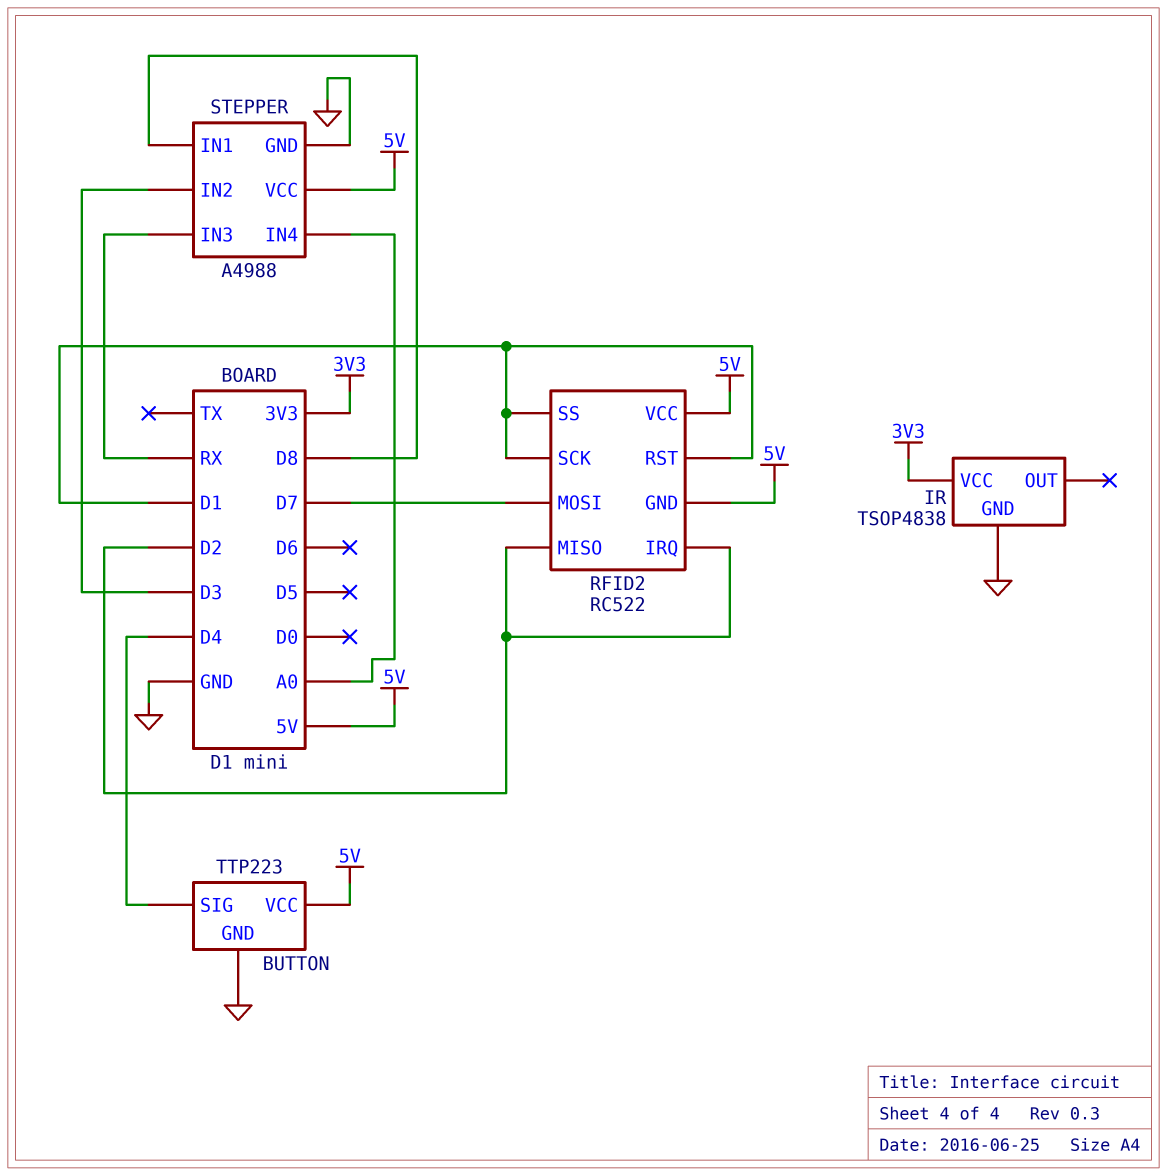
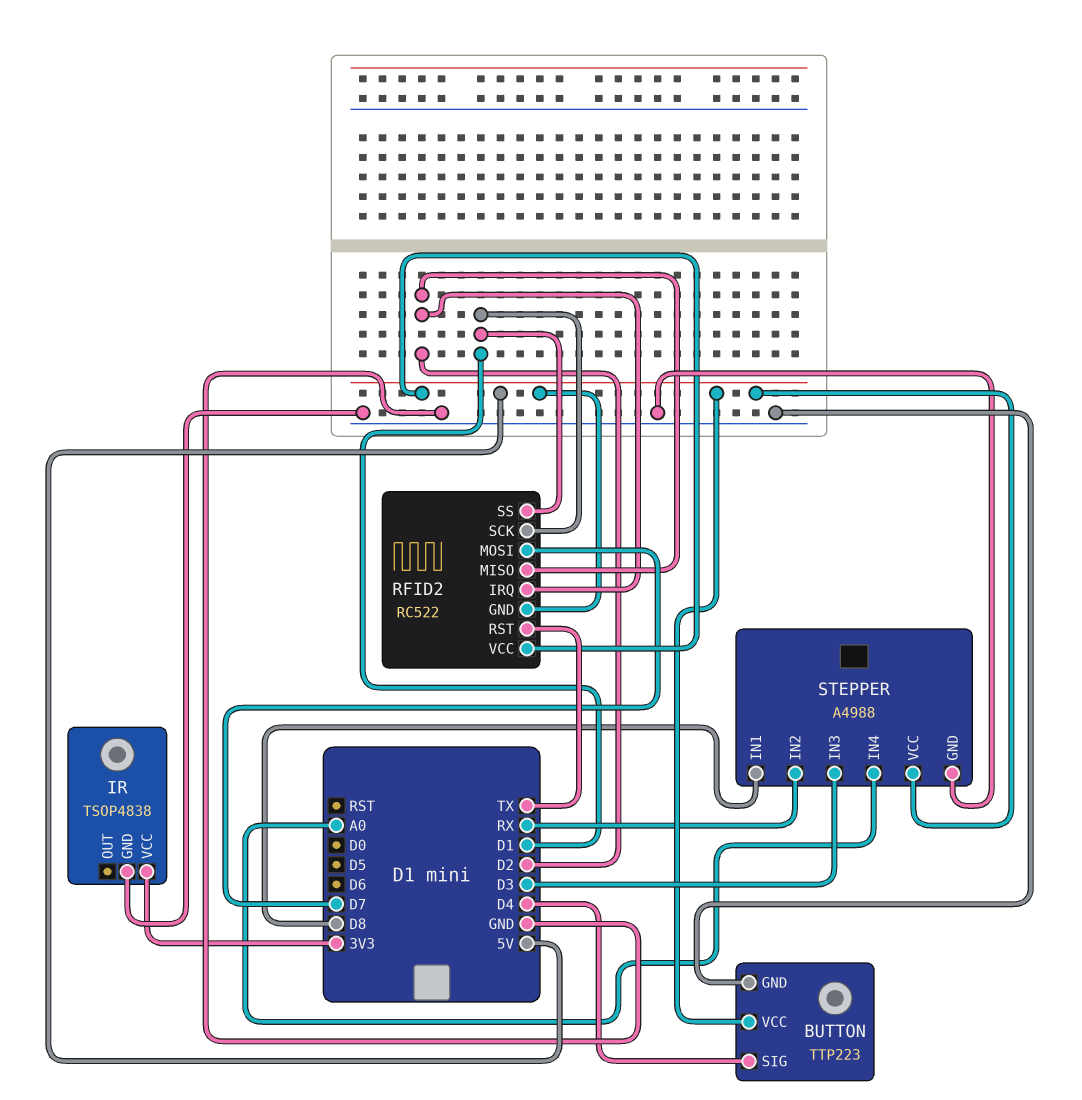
RFID2 pin RST: D1 -> TX
STEPPER pin IN2: D3 -> RX
STEPPER pin IN3: RX -> D3

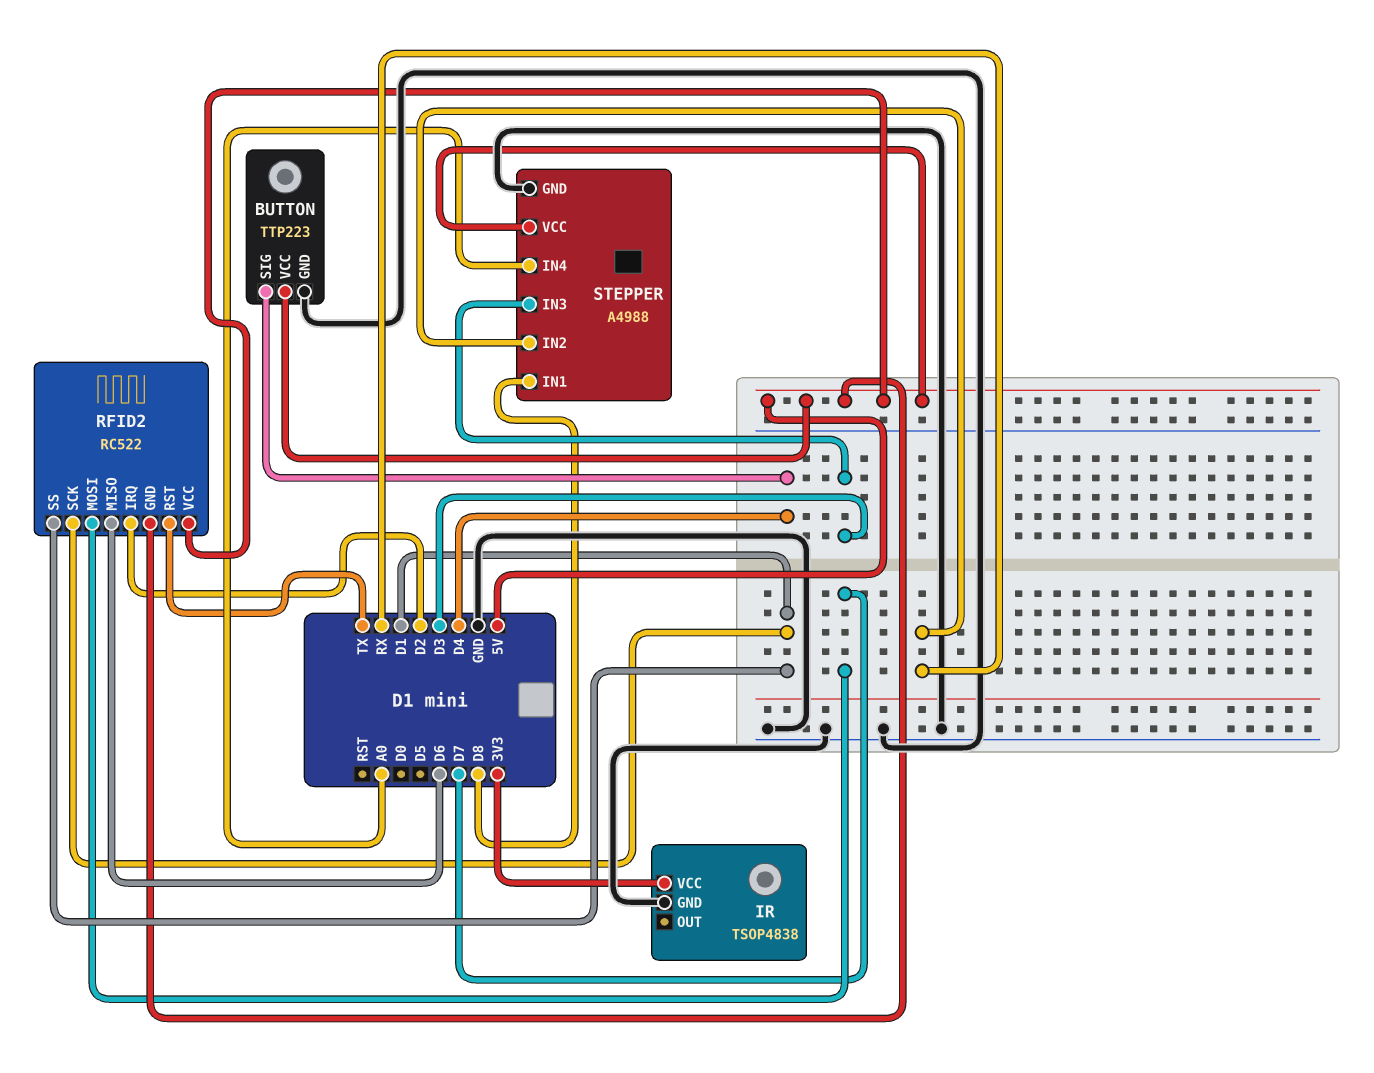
RFID2 pin MISO: D2 -> D6

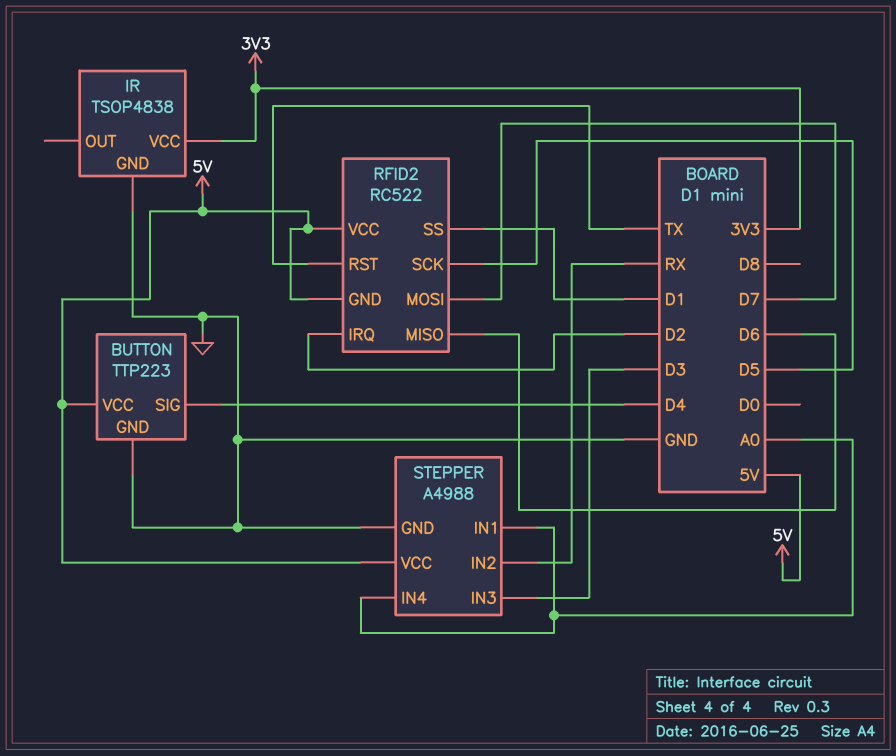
RFID2 pin SCK: D1 -> D5
STEPPER pin IN1: D8 -> A0

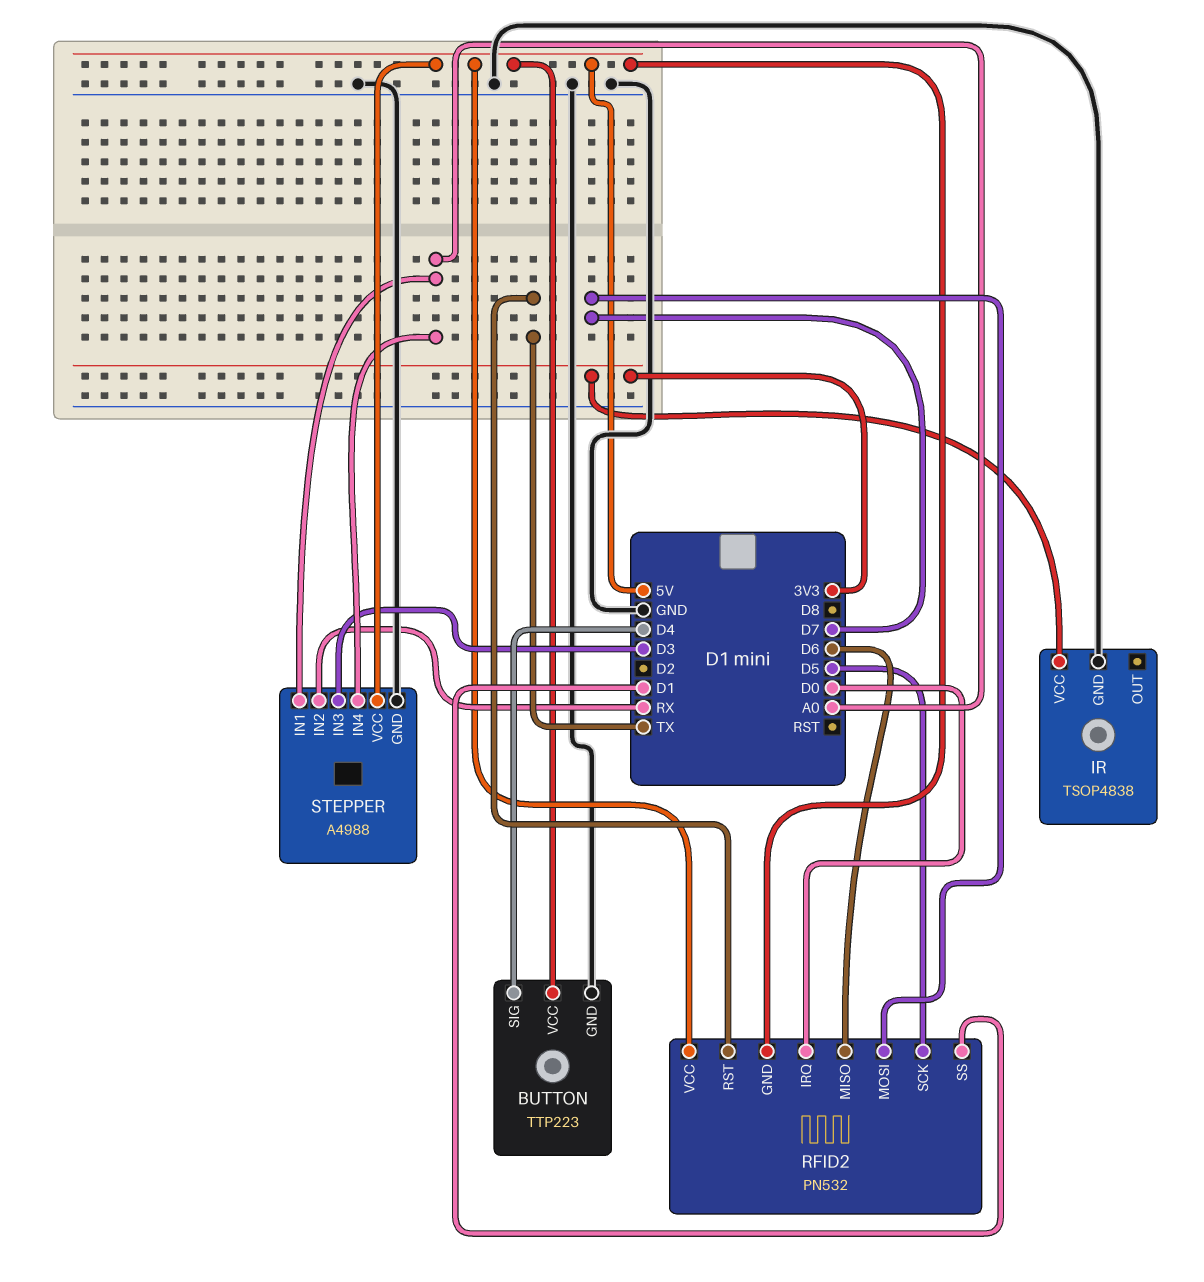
RFID2: RC522 -> PN532
RFID2 pin IRQ: D2 -> D0

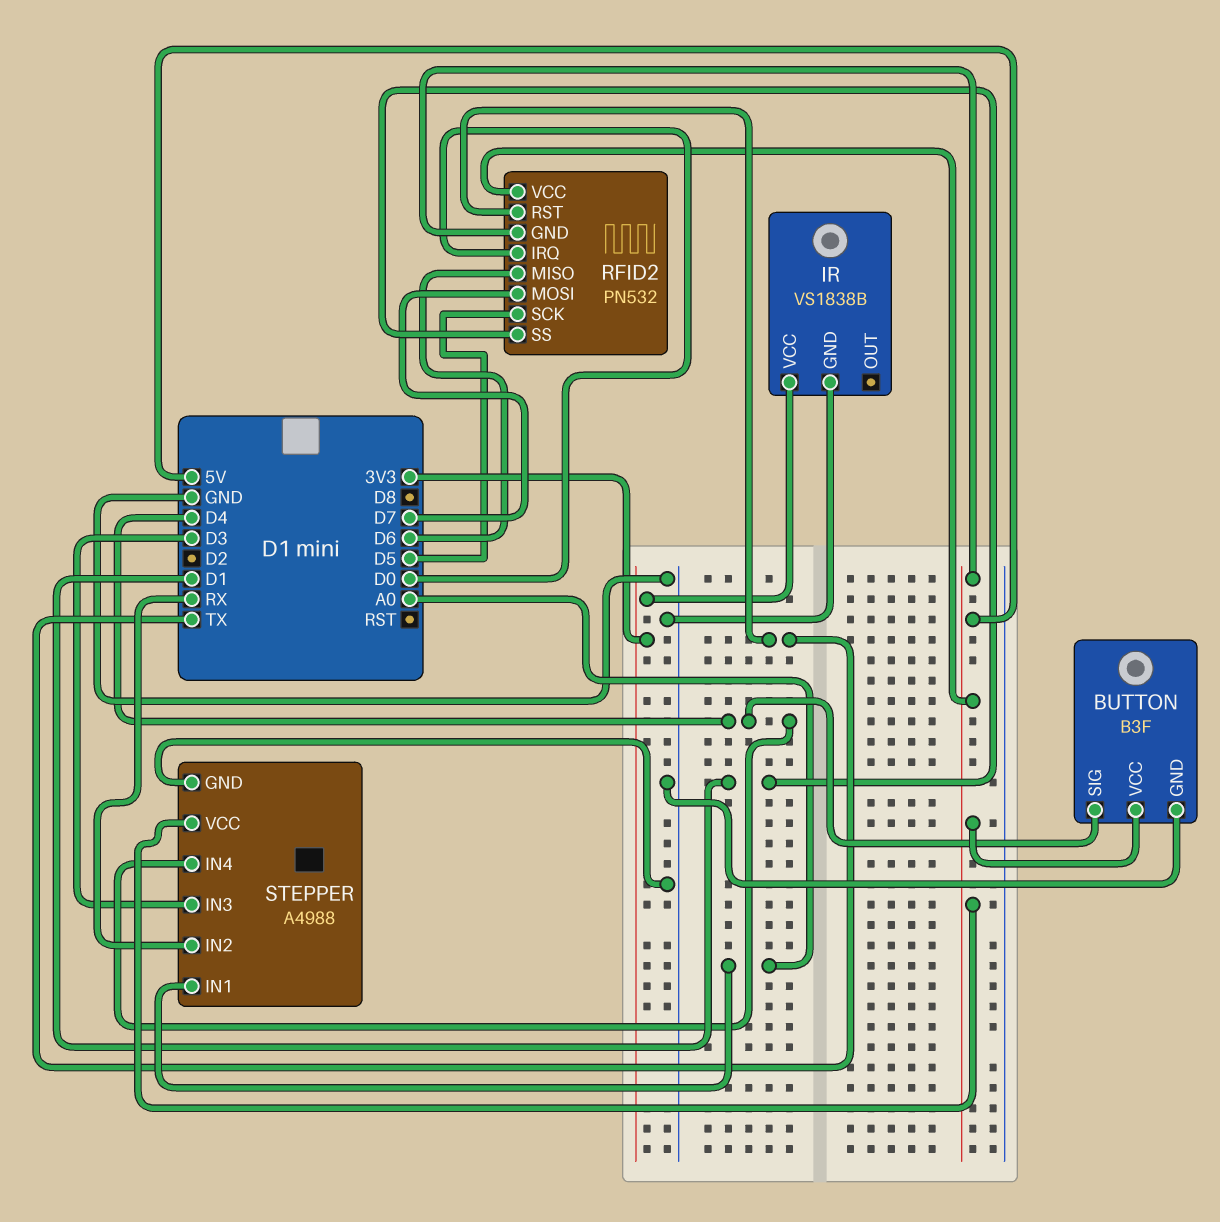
BUTTON: TTP223 -> B3F
IR: TSOP4838 -> VS1838B
STEPPER pin IN4: A0 -> D4

